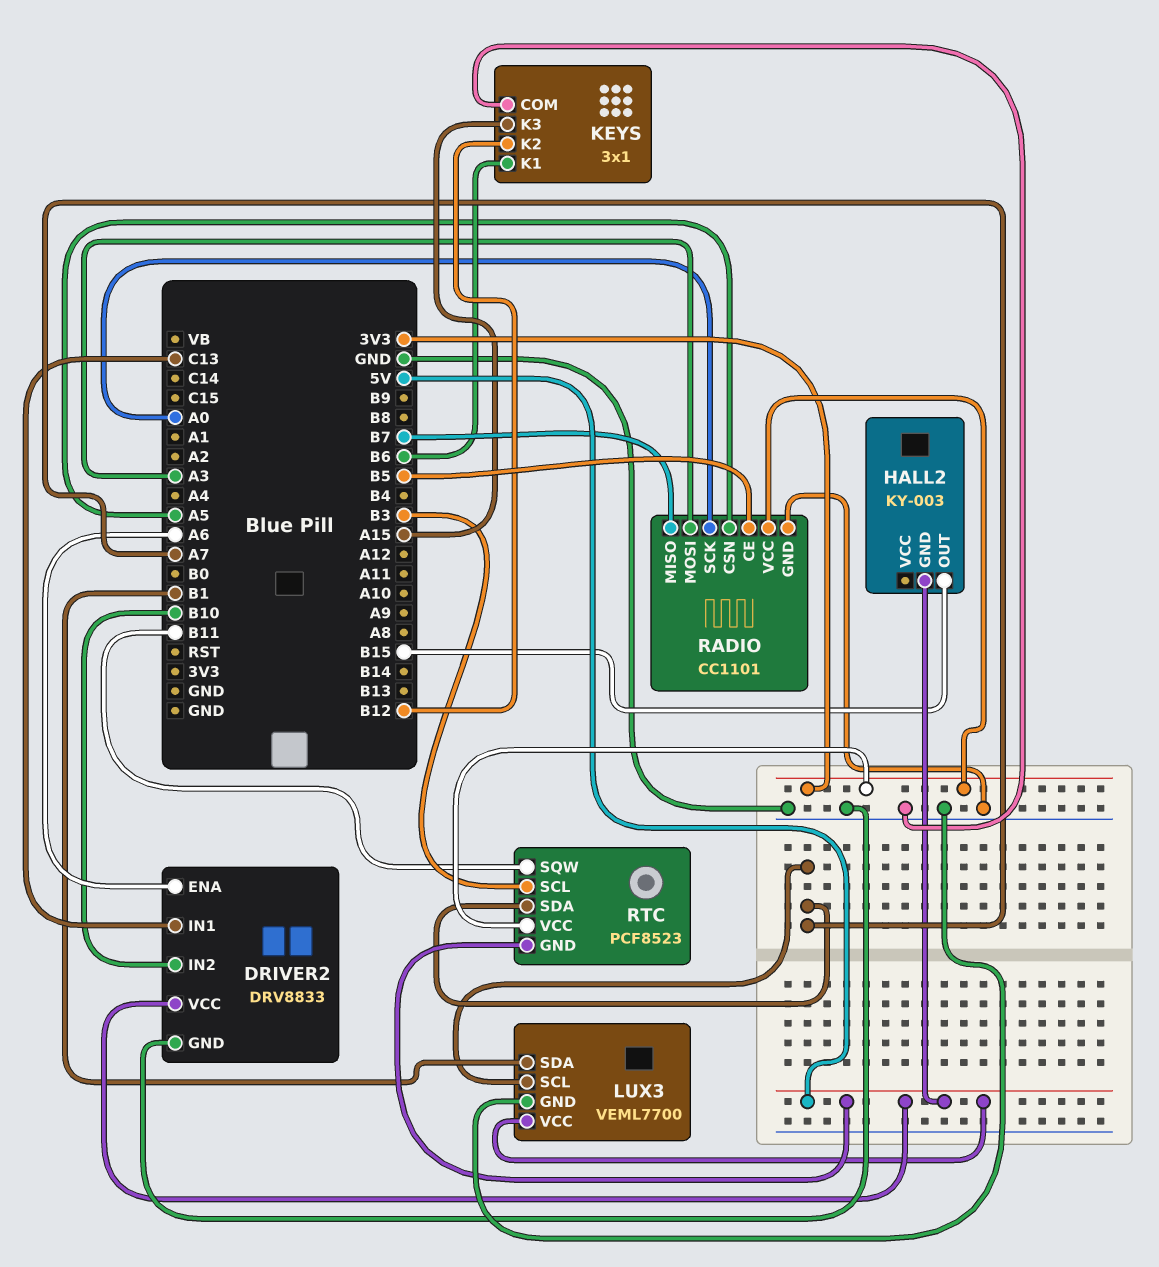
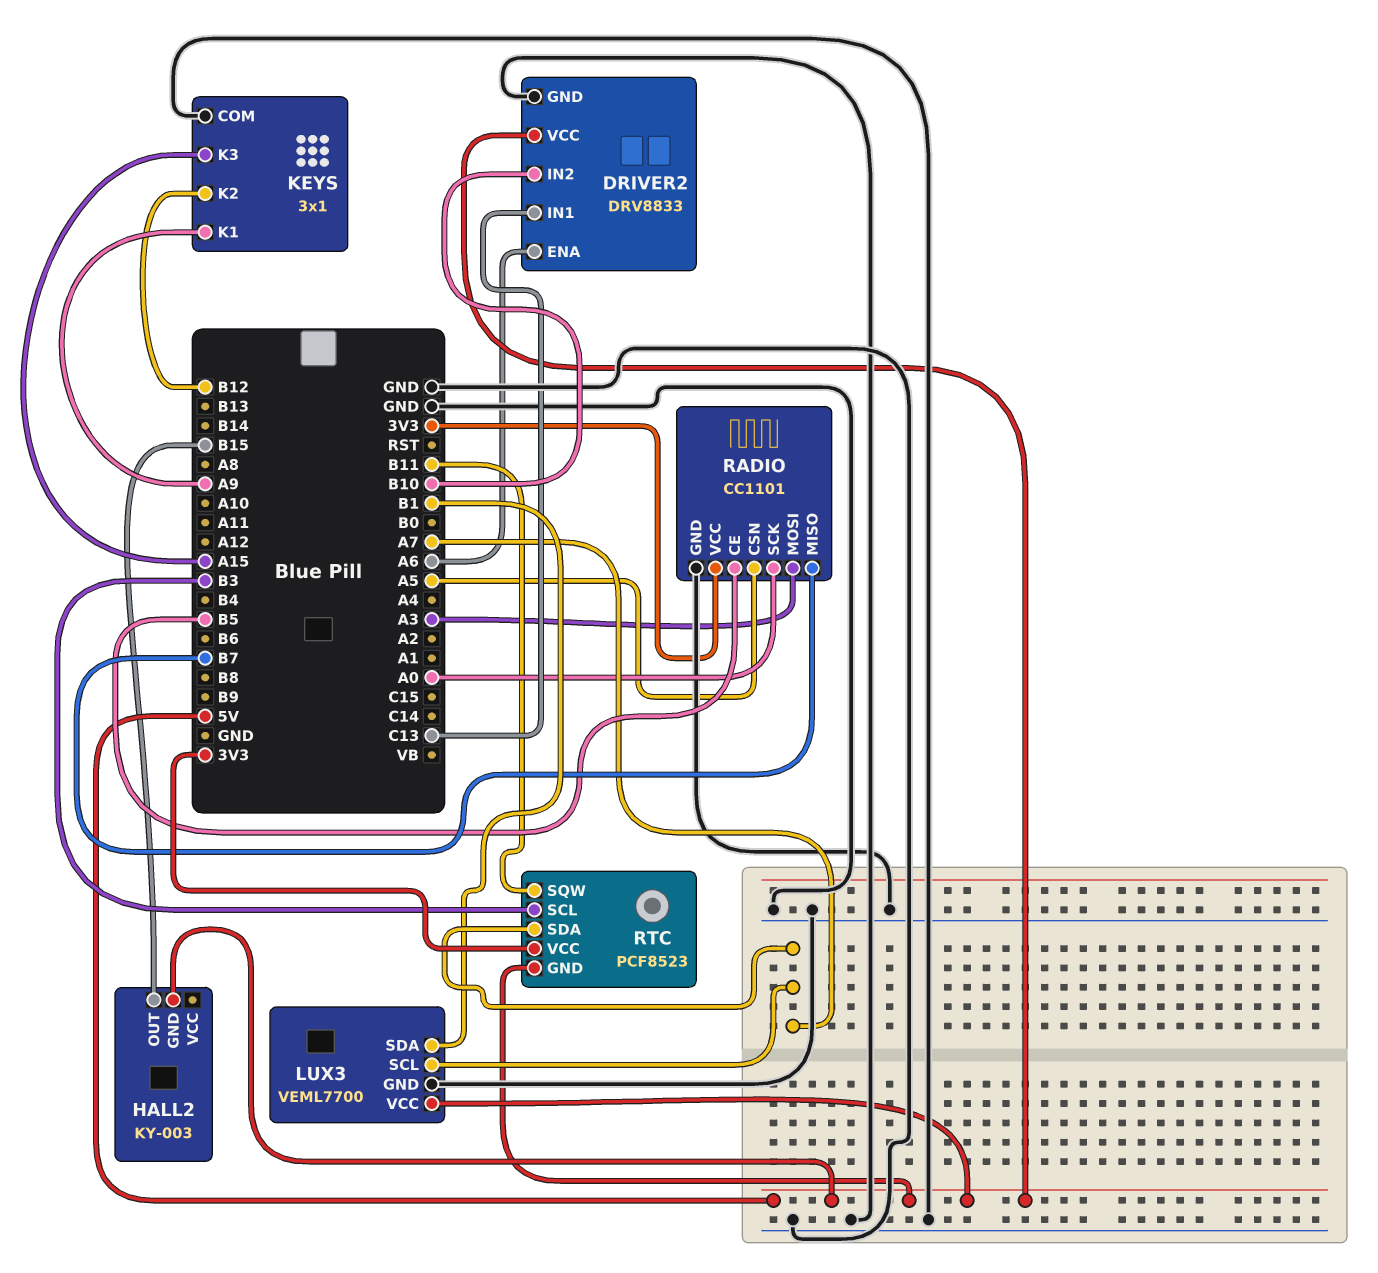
KEYS pin K1: B6 -> A9

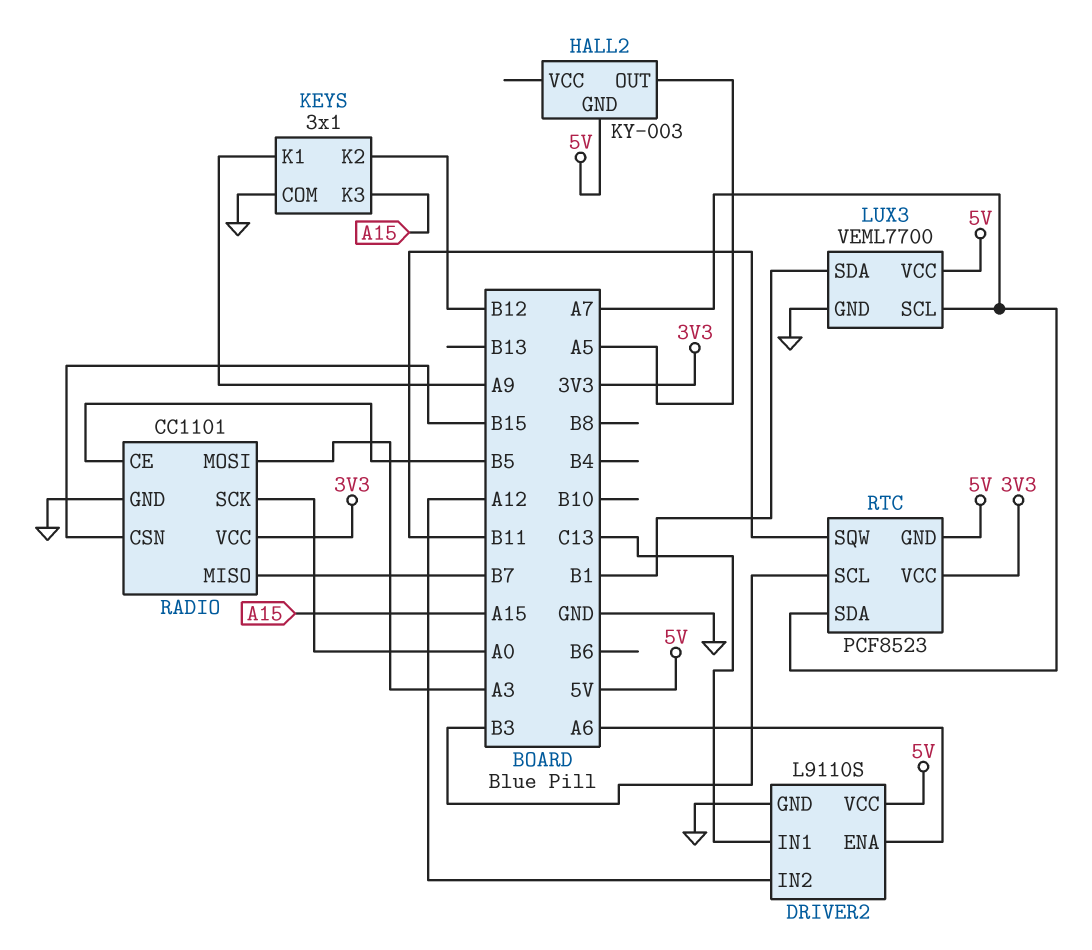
DRIVER2: DRV8833 -> L9110S
DRIVER2 pin IN2: B10 -> A12
HALL2 pin OUT: B15 -> A5
RADIO pin CSN: A5 -> B15

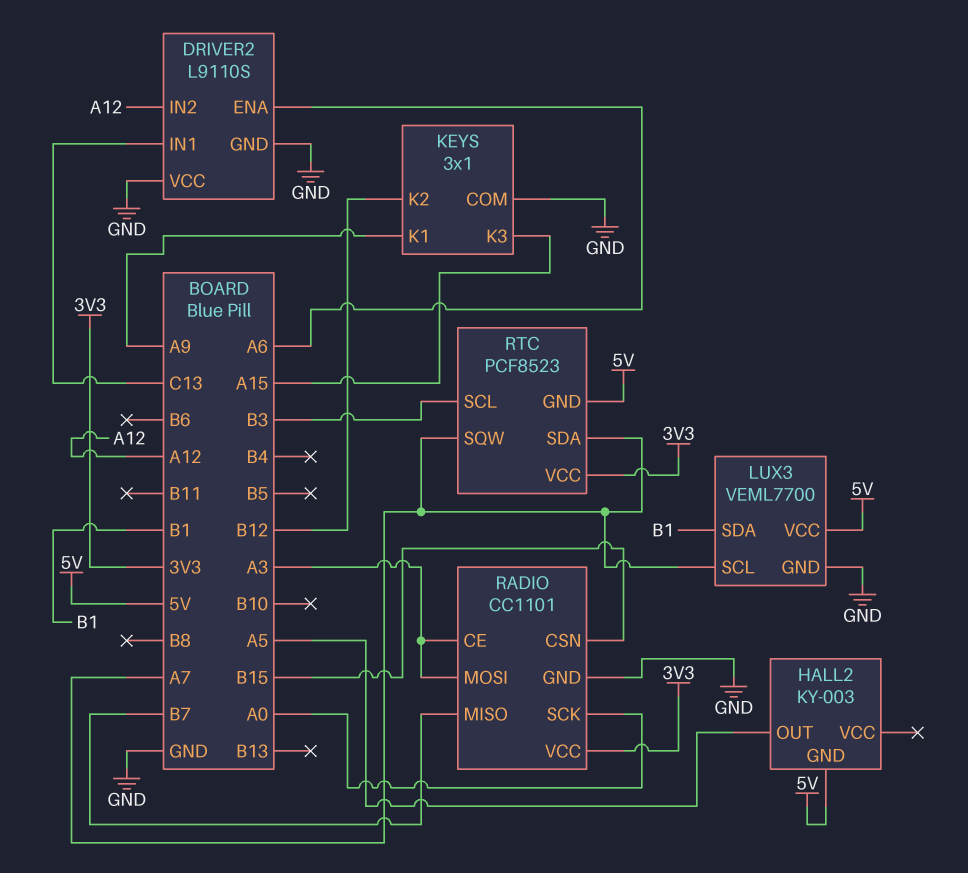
DRIVER2 pin VCC: 5V -> GND
RADIO pin CE: B5 -> A3
RTC pin SQW: B11 -> A7

